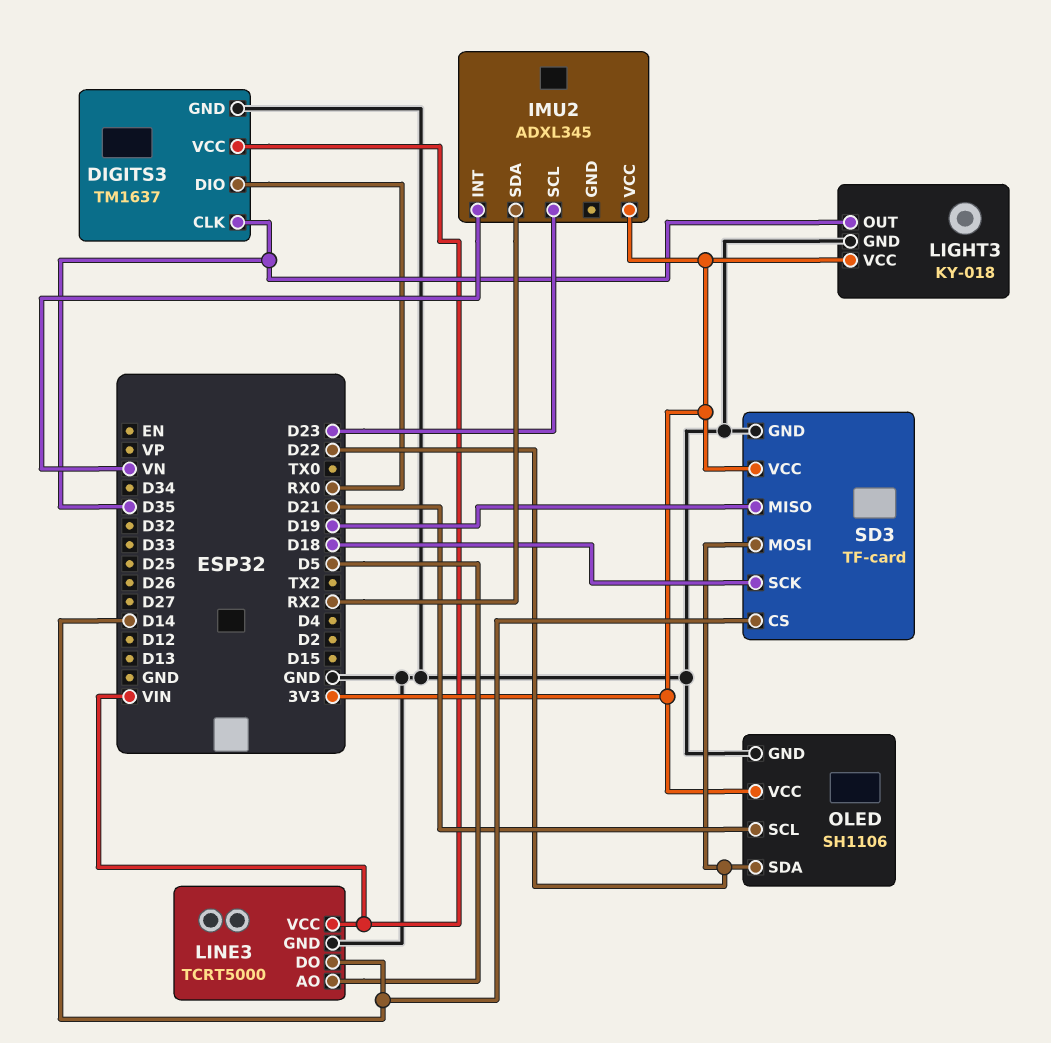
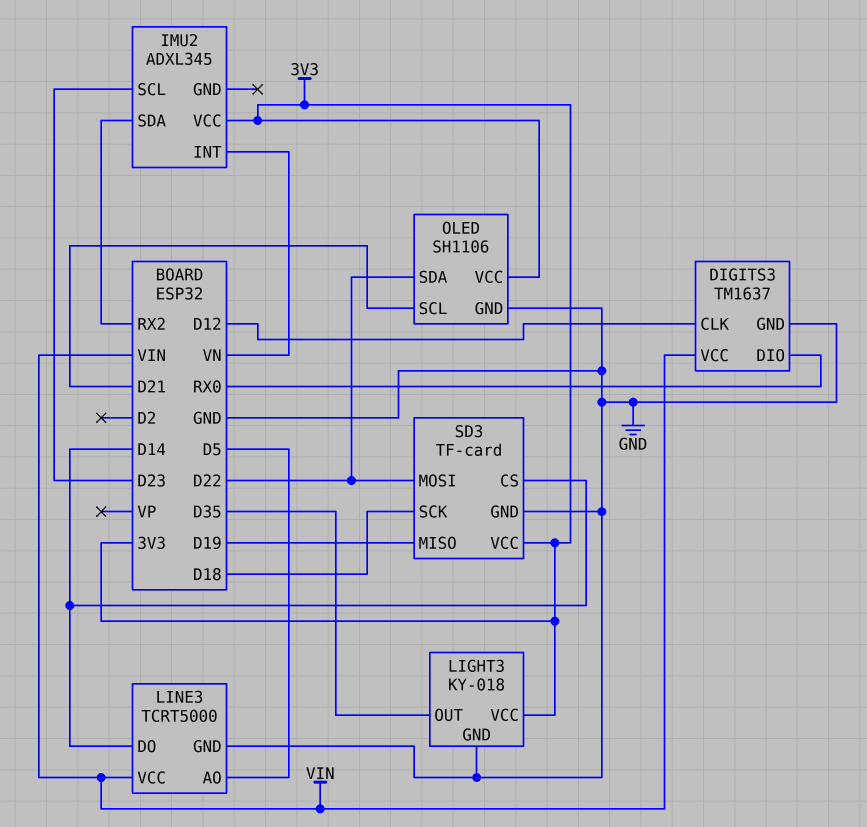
DIGITS3 pin CLK: D35 -> D12

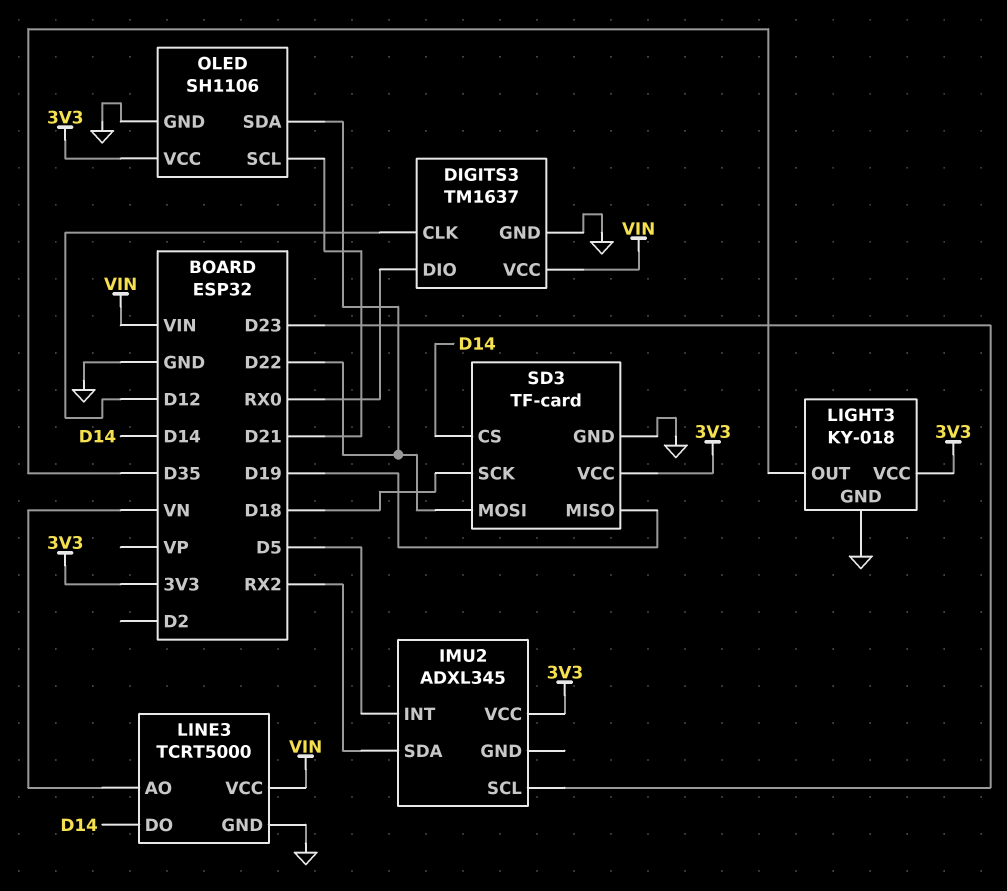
IMU2 pin INT: VN -> D5
LINE3 pin AO: D5 -> VN

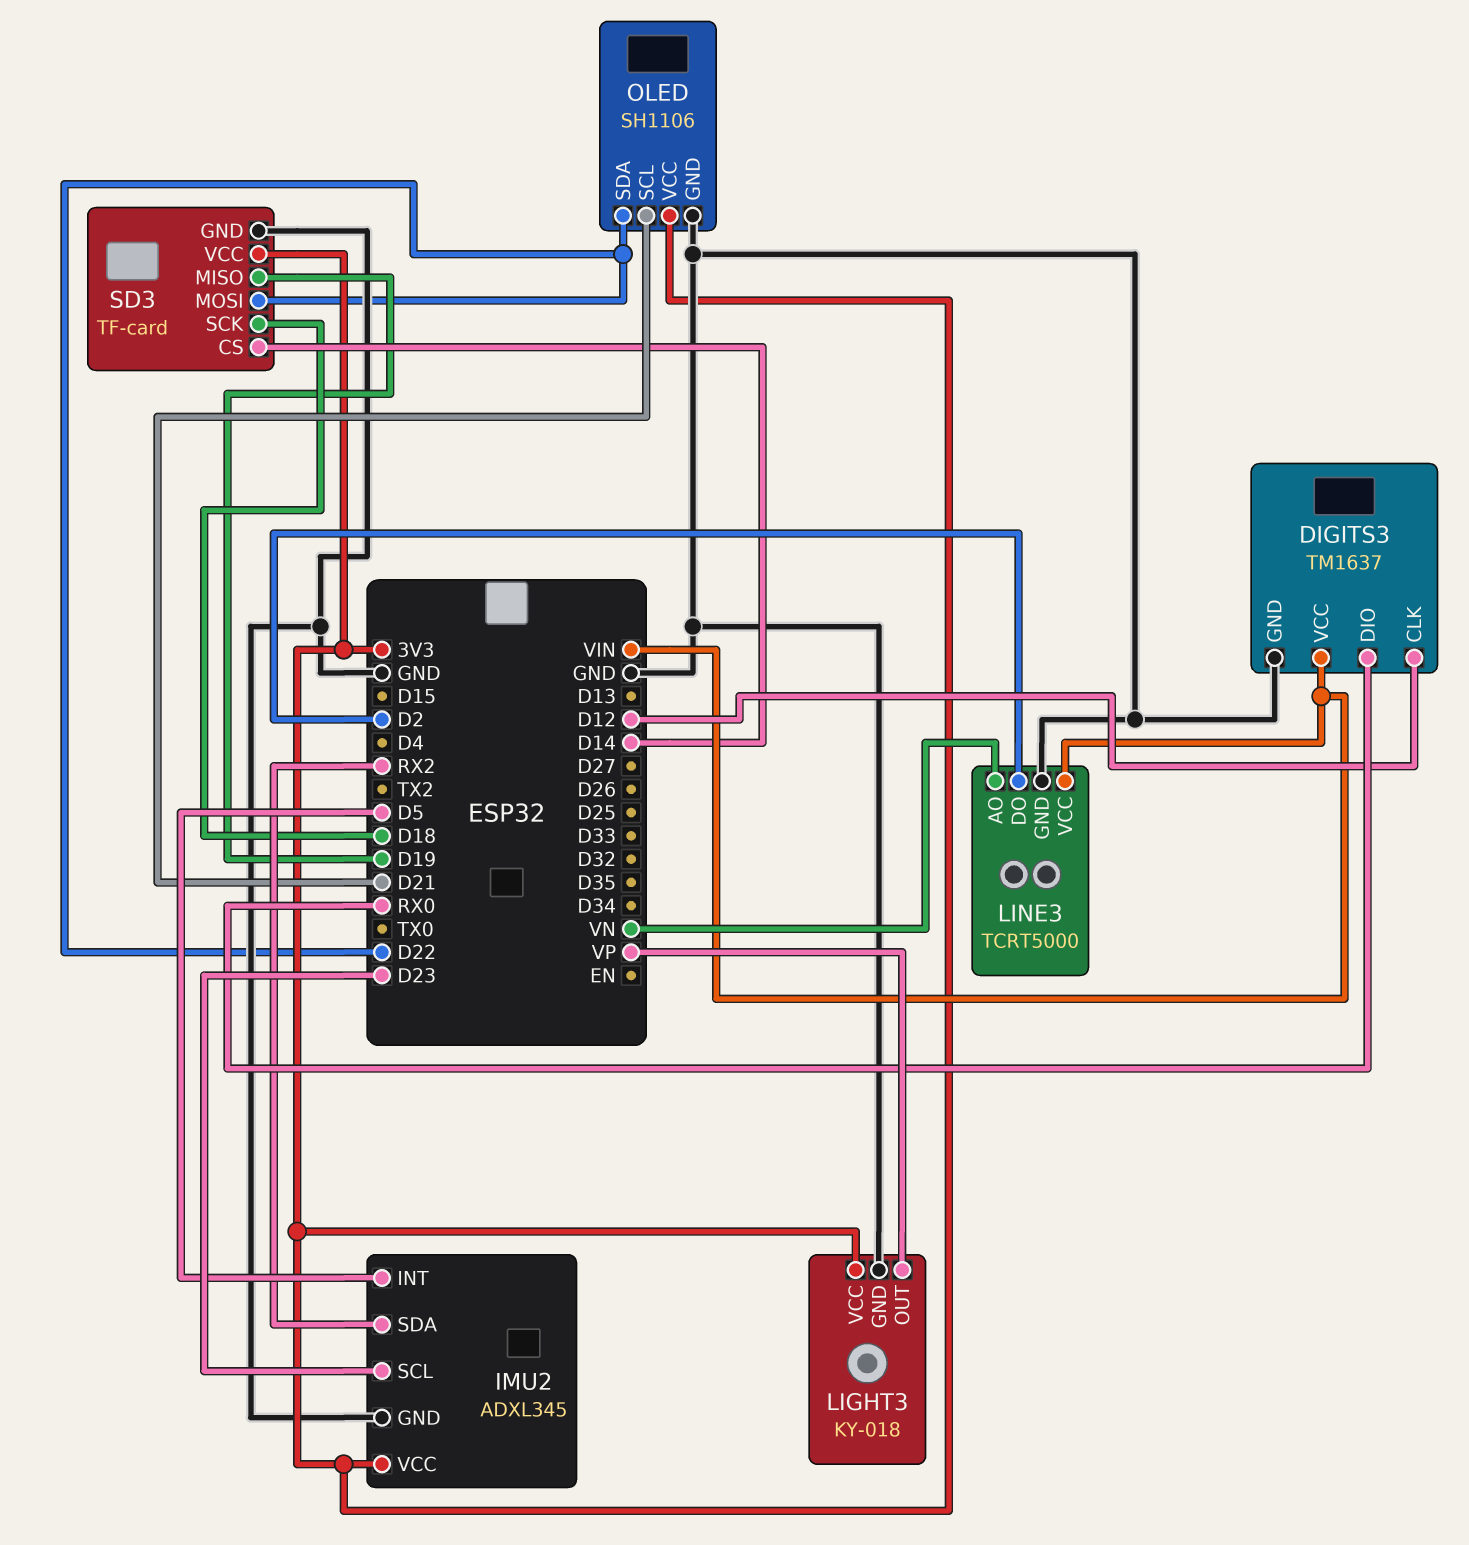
IMU2 pin GND: none -> GND
LIGHT3 pin OUT: D35 -> VP
LINE3 pin DO: D14 -> D2

